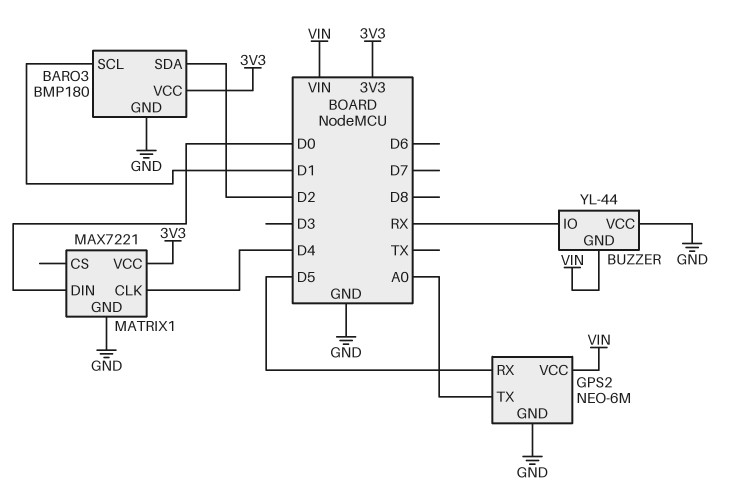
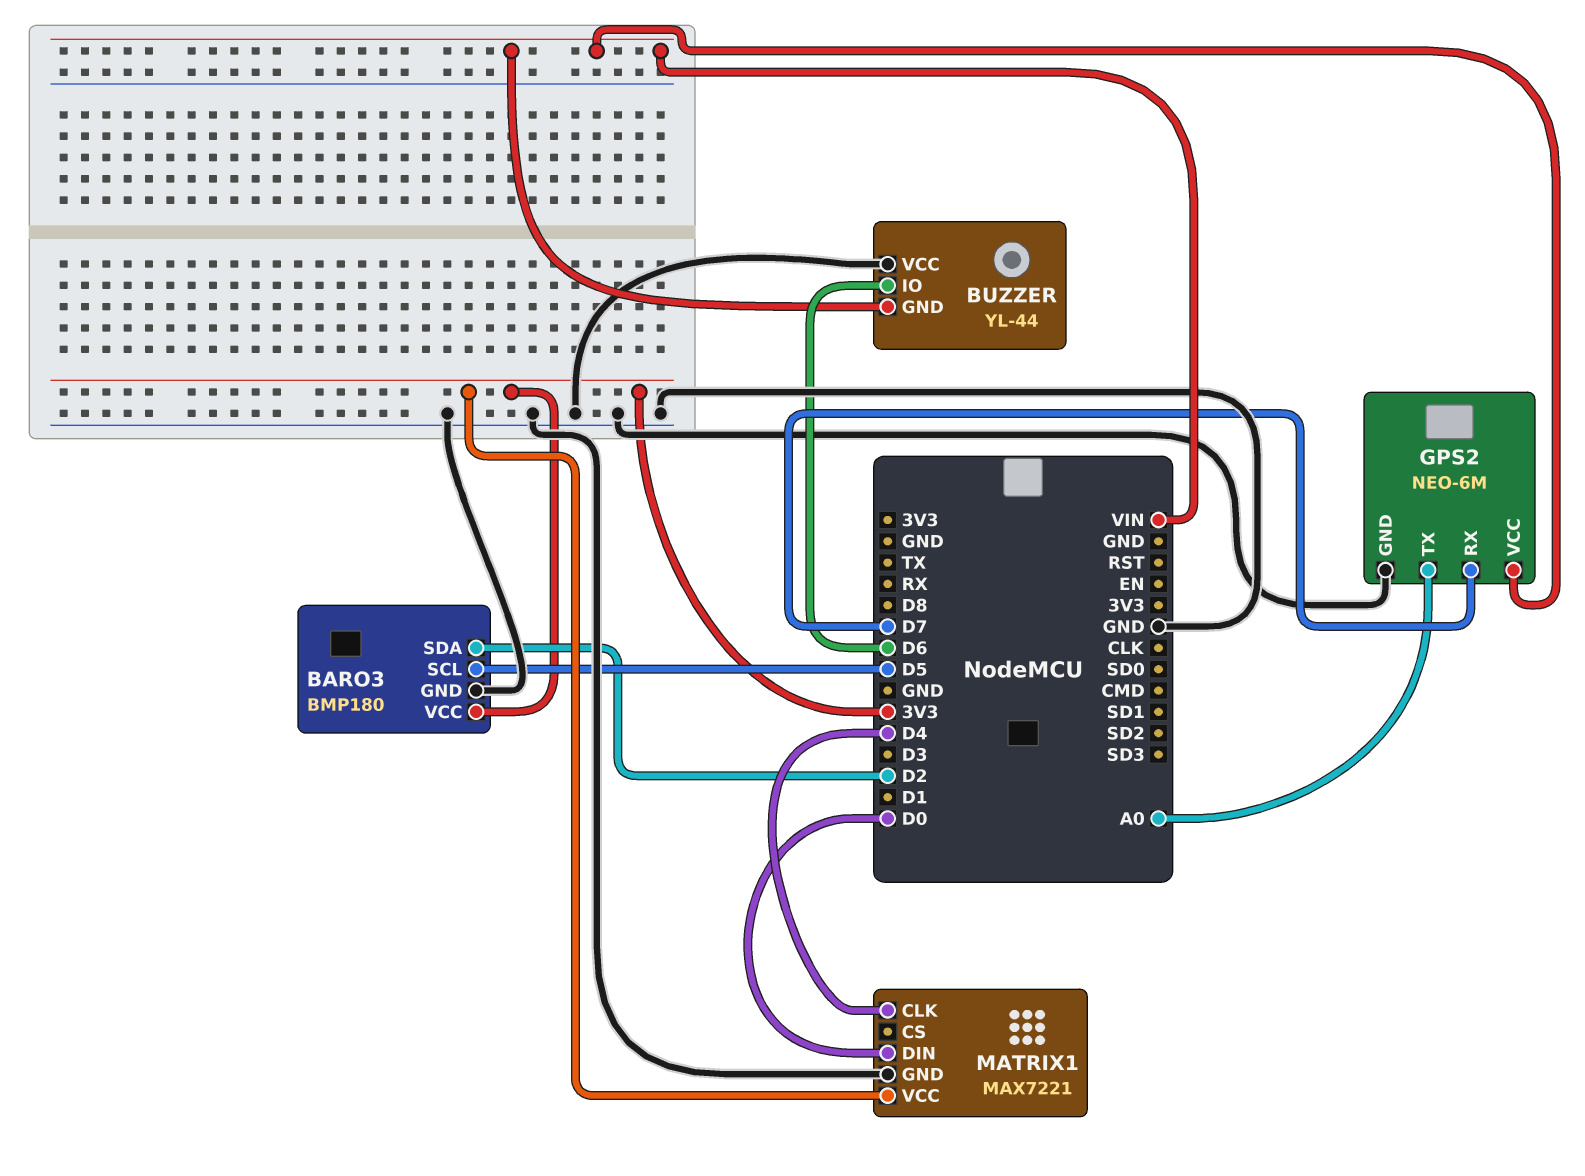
BARO3 pin SCL: D1 -> D5
BUZZER pin IO: RX -> D6
GPS2 pin RX: D5 -> D7

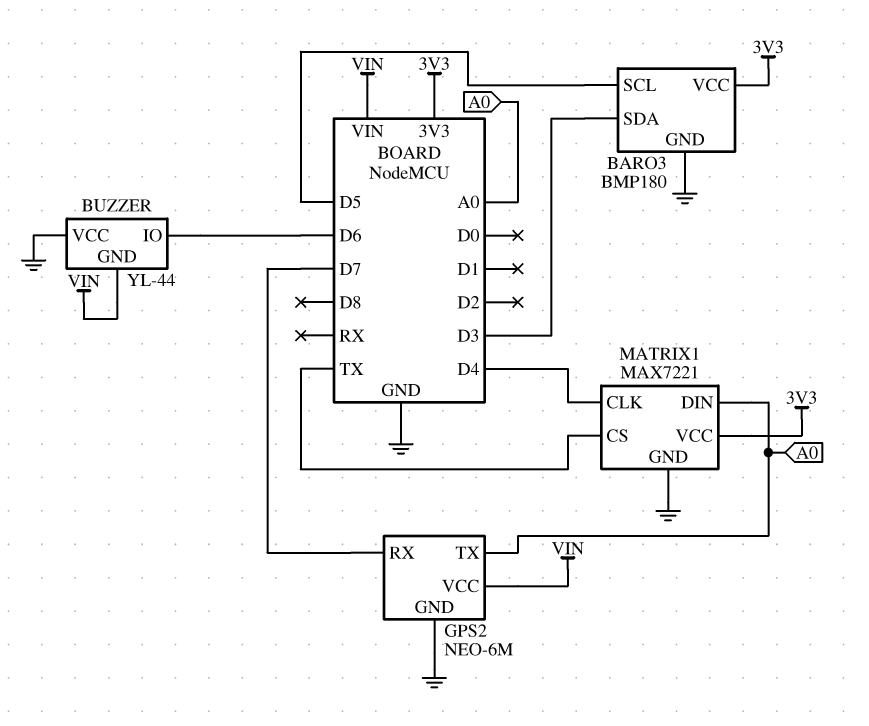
BARO3 pin SDA: D2 -> D3
MATRIX1 pin CS: none -> TX
MATRIX1 pin DIN: D0 -> A0

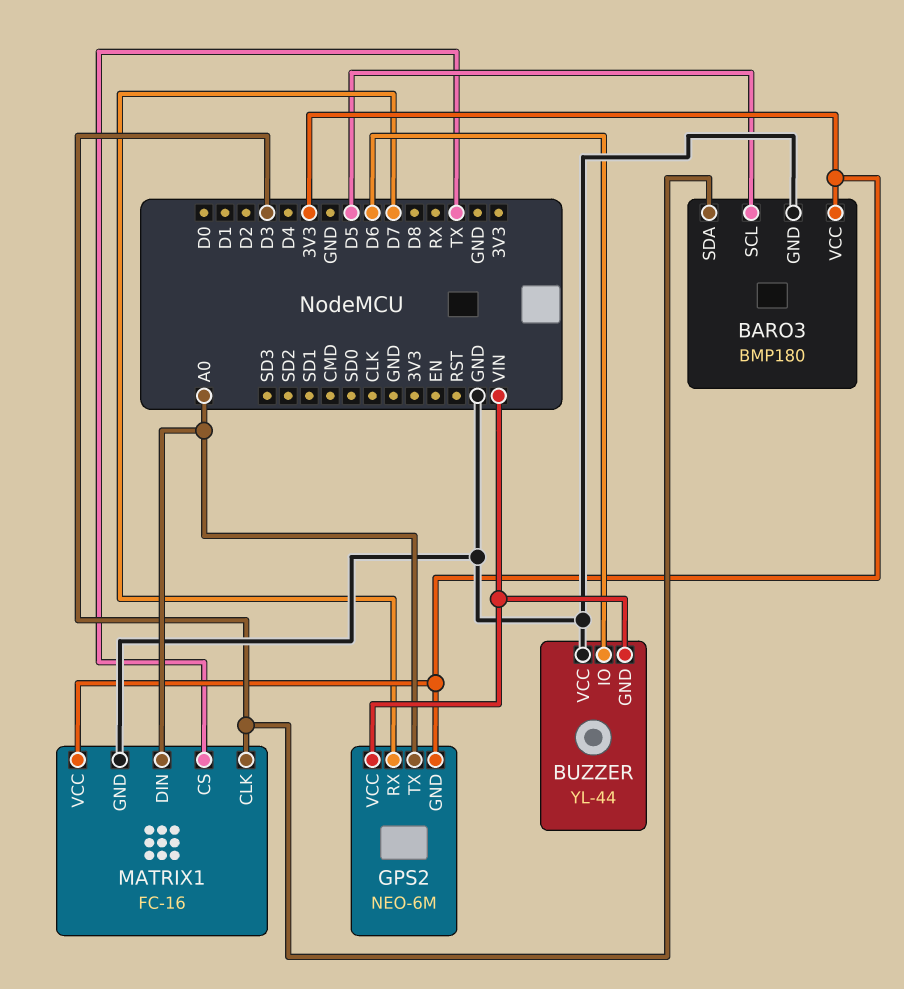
GPS2 pin GND: GND -> 3V3
MATRIX1: MAX7221 -> FC-16
MATRIX1 pin CLK: D4 -> D3

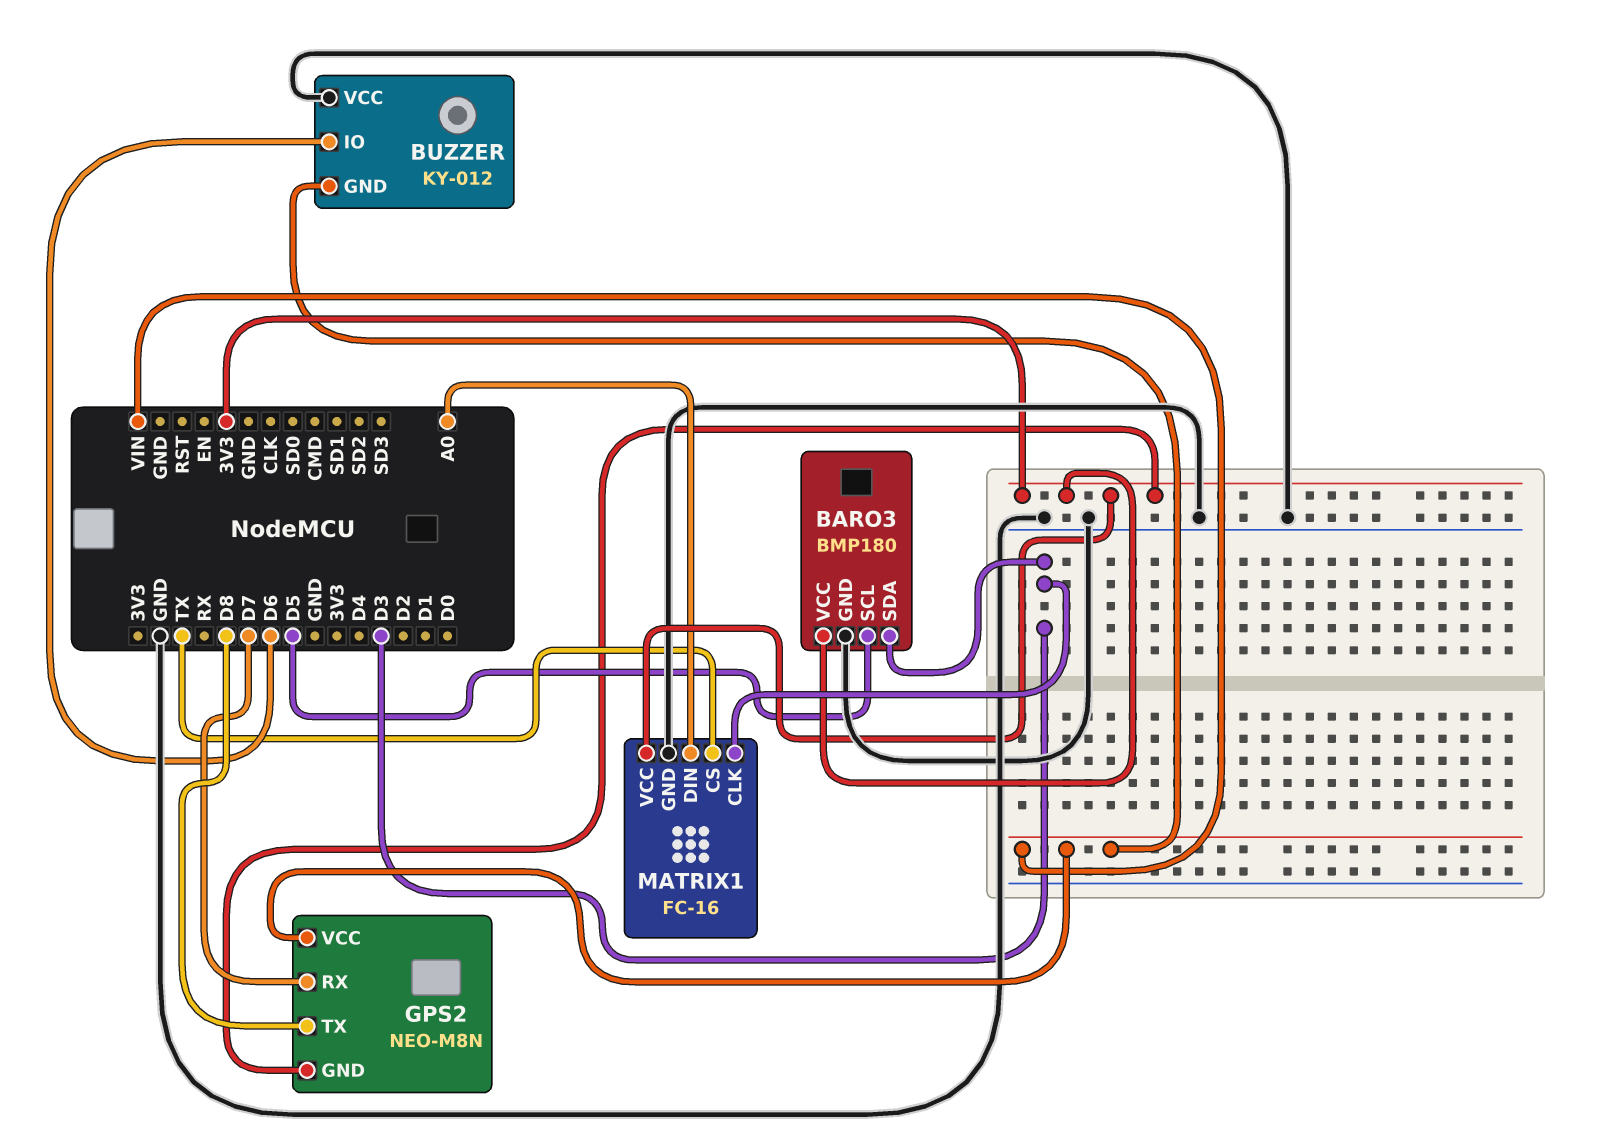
BUZZER: YL-44 -> KY-012
GPS2: NEO-6M -> NEO-M8N
GPS2 pin TX: A0 -> D8

